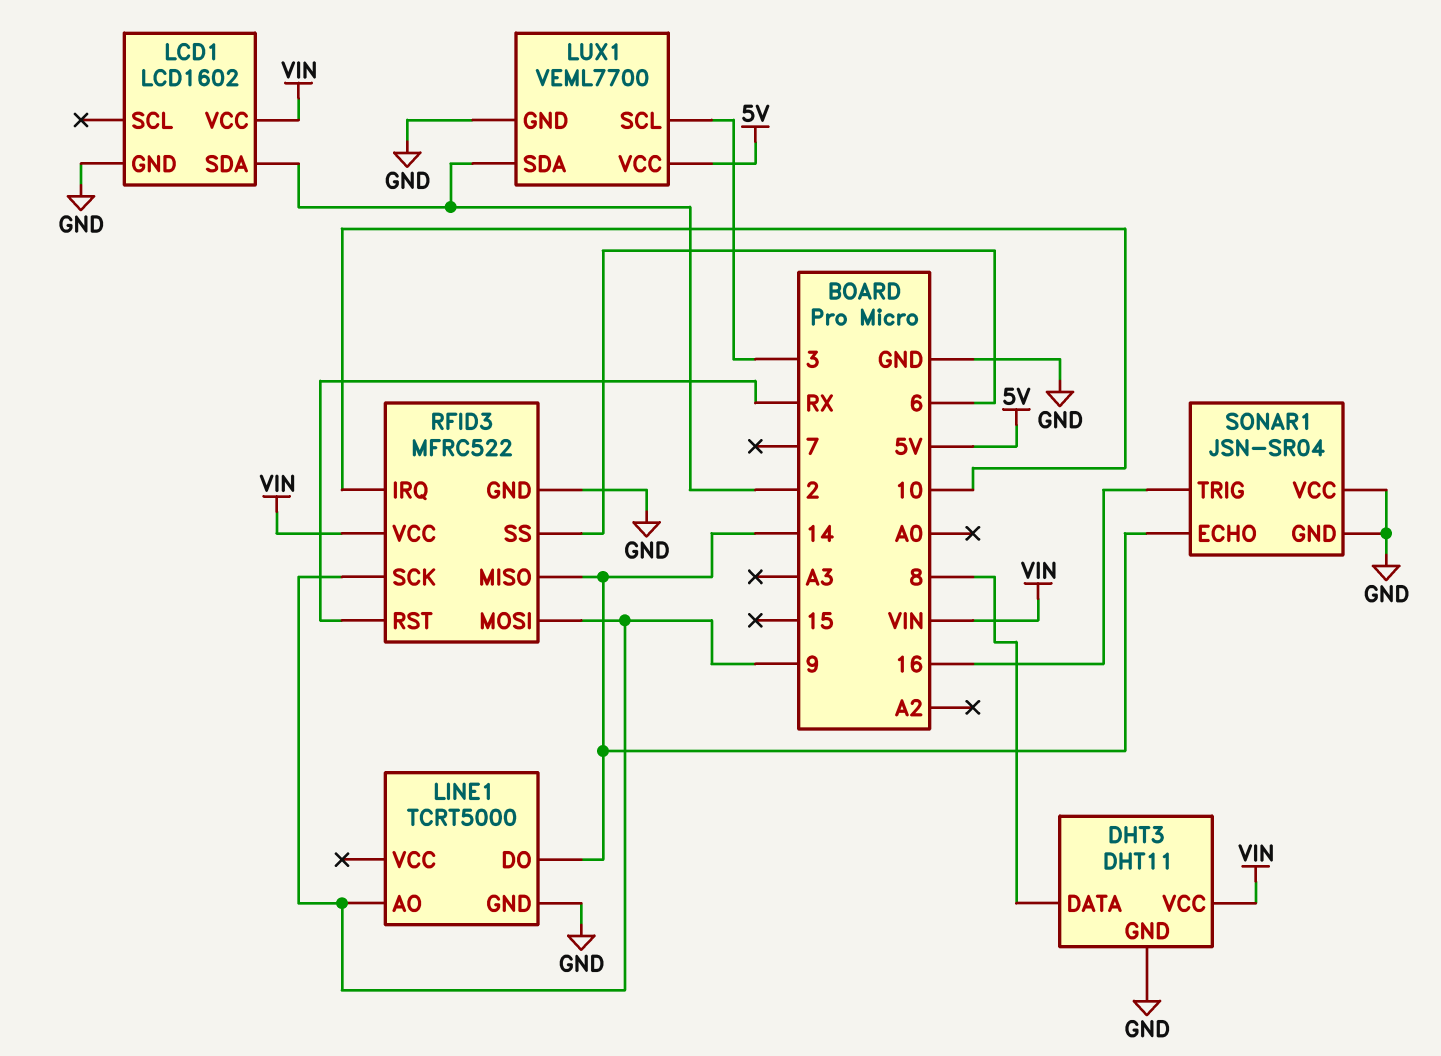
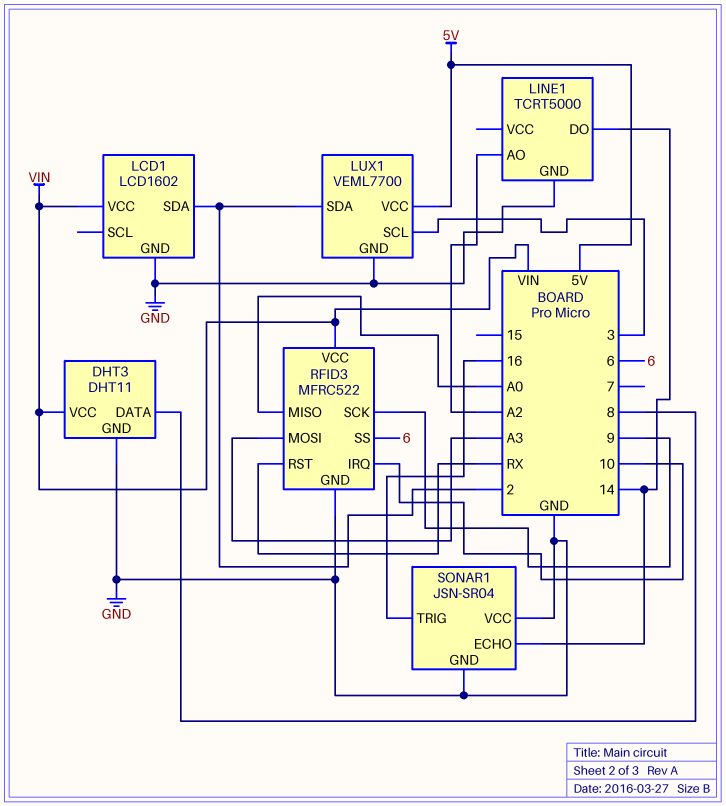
LINE1 pin AO: 9 -> A2
RFID3 pin MISO: 14 -> A0
RFID3 pin MOSI: 9 -> A3

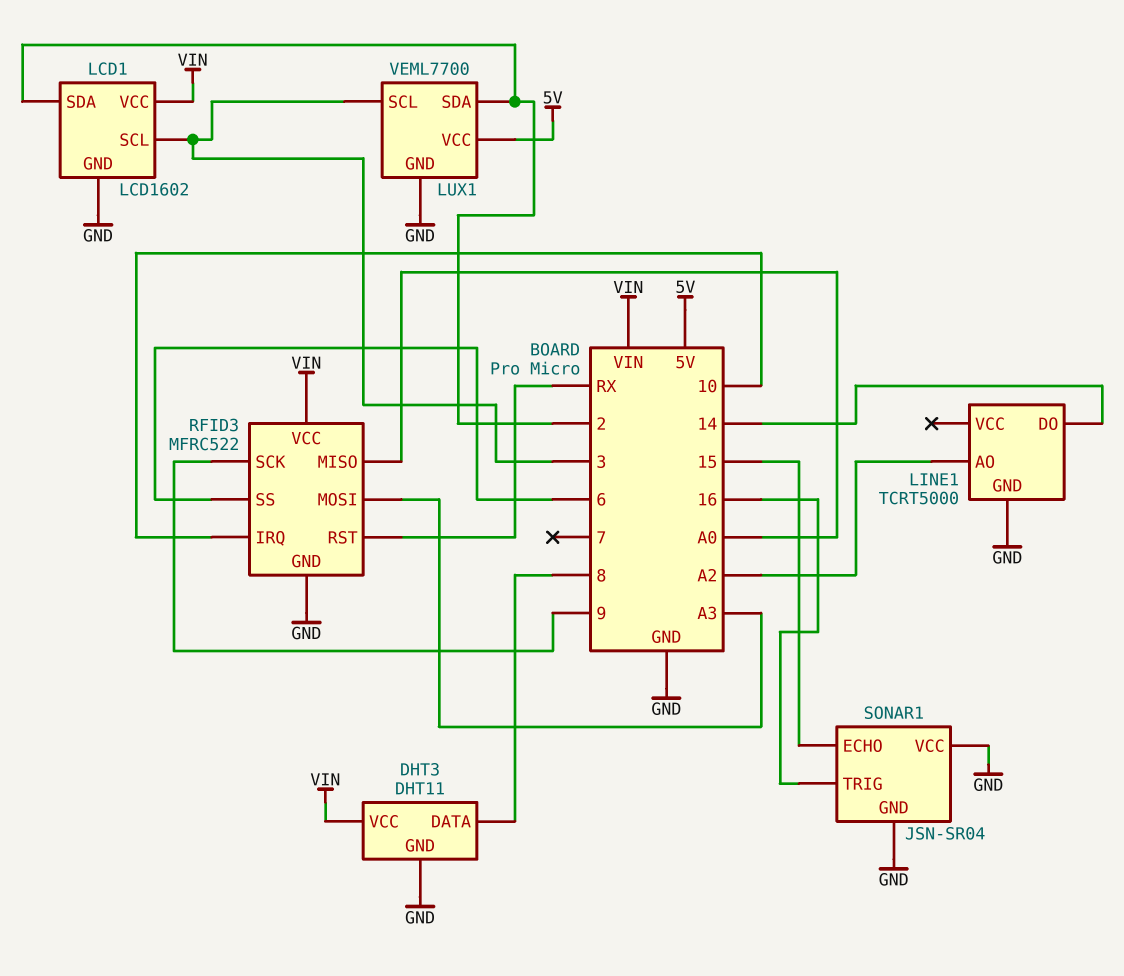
LCD1 pin SCL: none -> 3
SONAR1 pin ECHO: 14 -> 15

